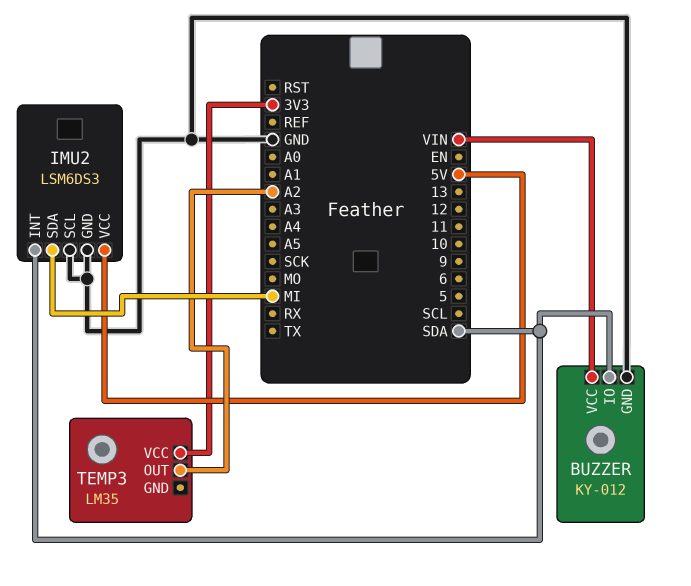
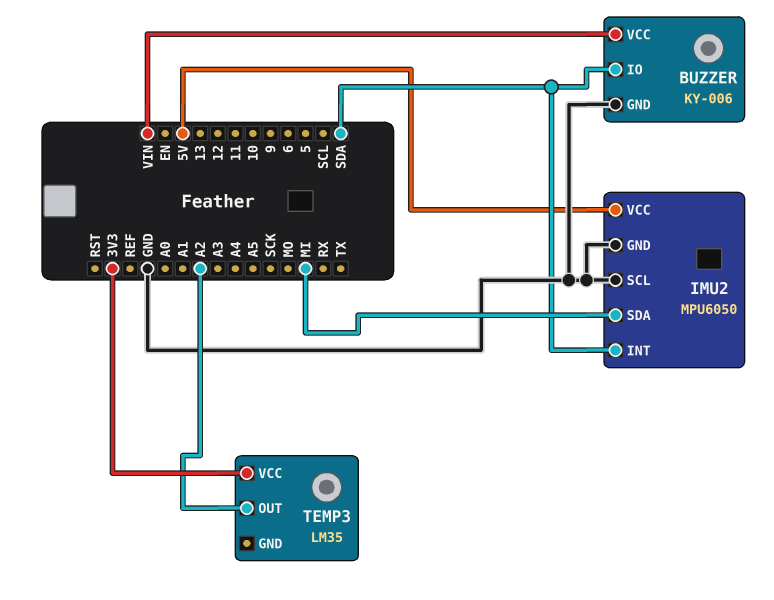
BUZZER: KY-012 -> KY-006
IMU2: LSM6DS3 -> MPU6050

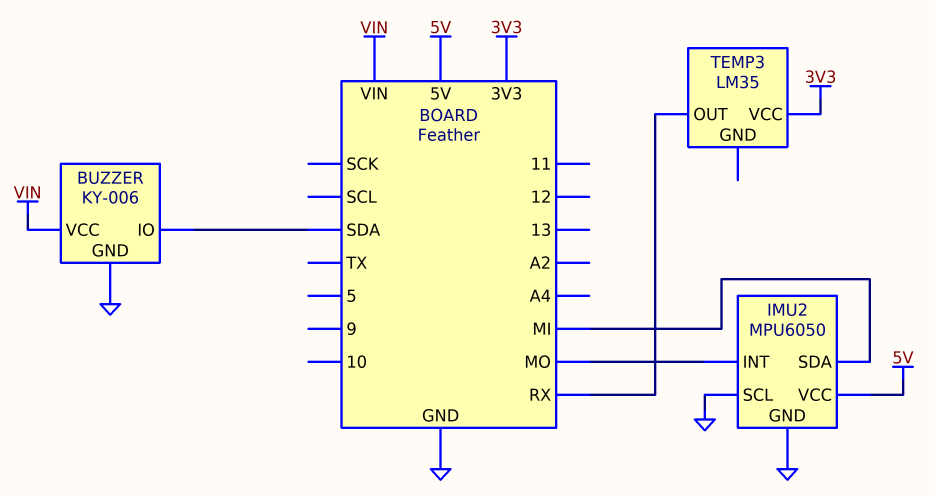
IMU2 pin INT: SDA -> MO
TEMP3 pin OUT: A2 -> RX

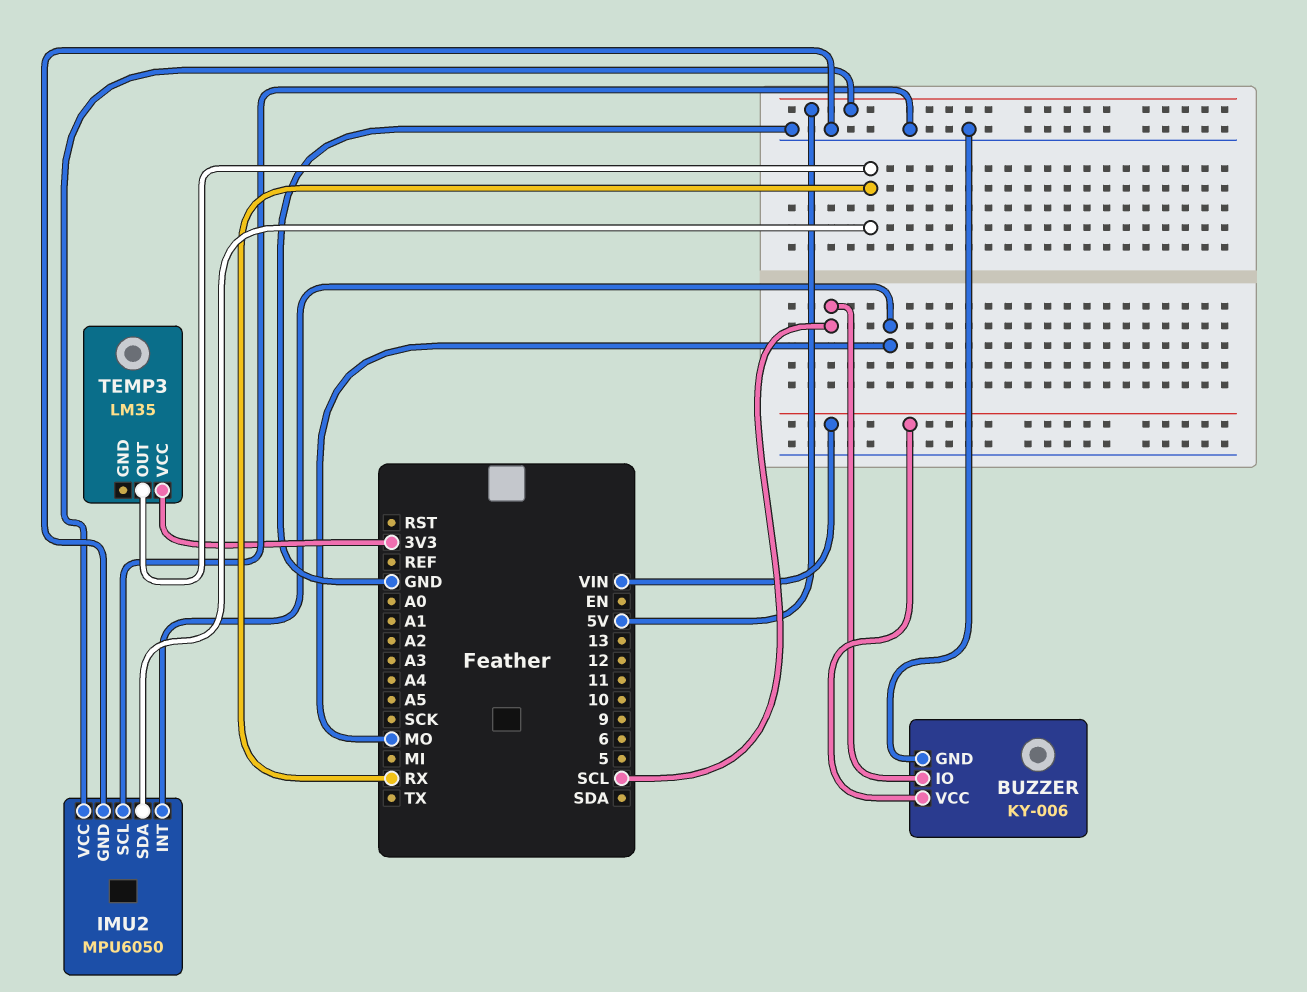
BUZZER pin IO: SDA -> SCL
IMU2 pin SDA: MI -> RX

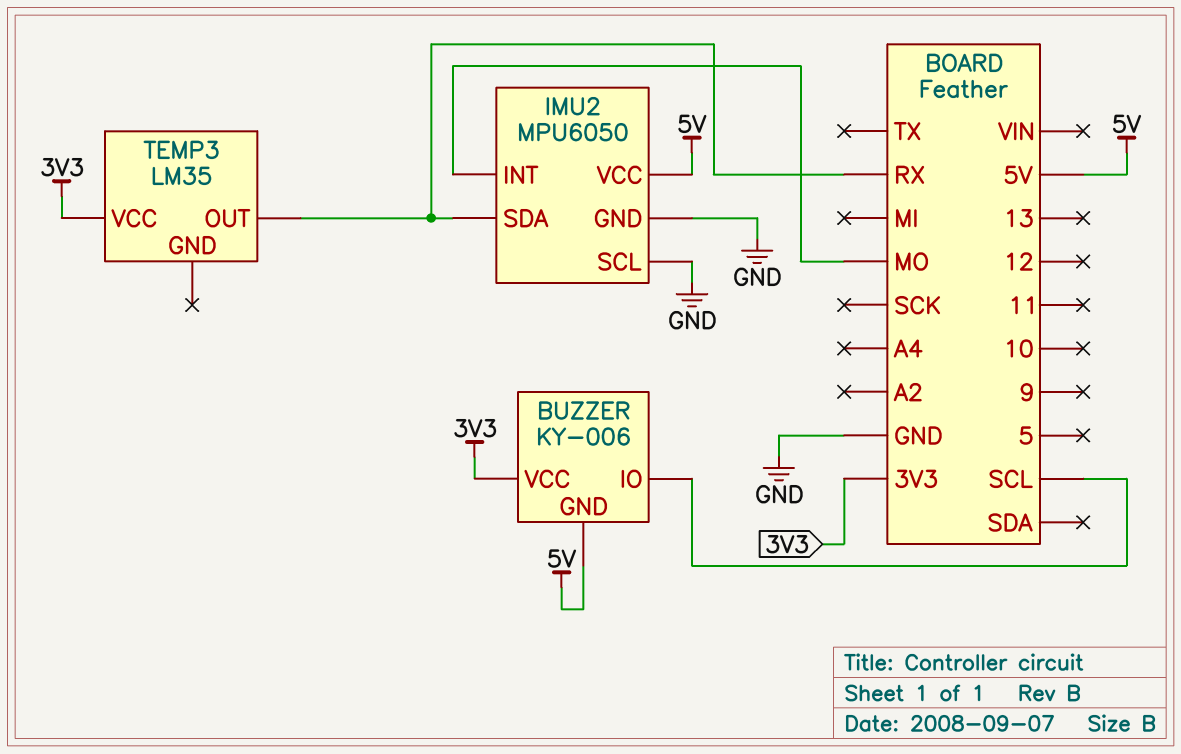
BUZZER pin GND: GND -> 5V
BUZZER pin VCC: VIN -> 3V3

